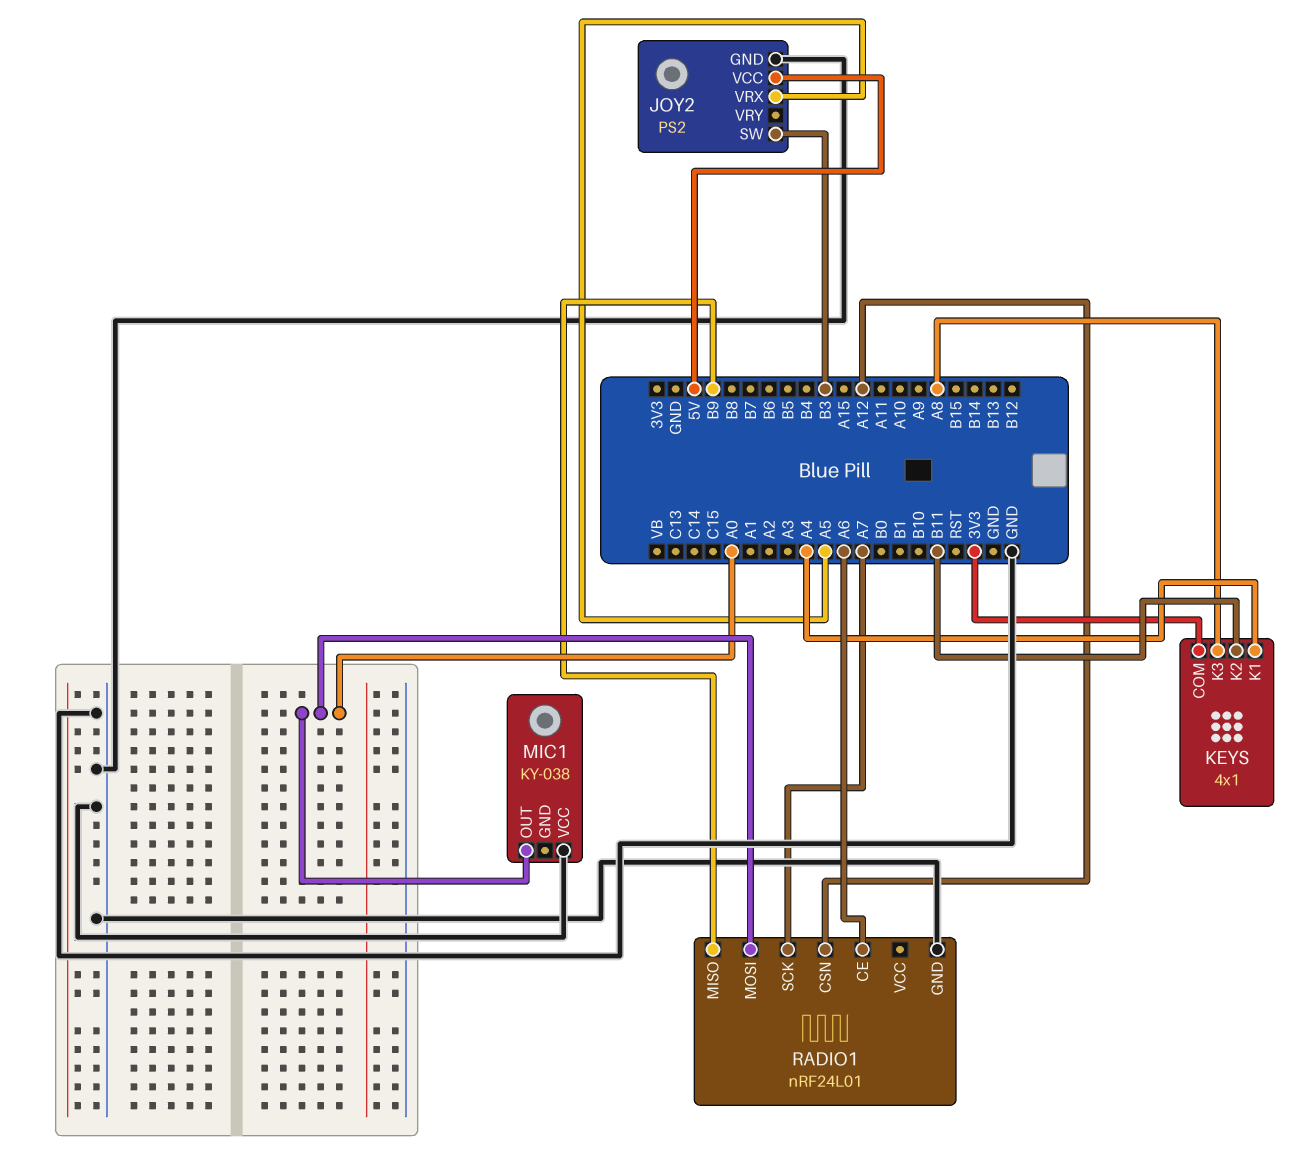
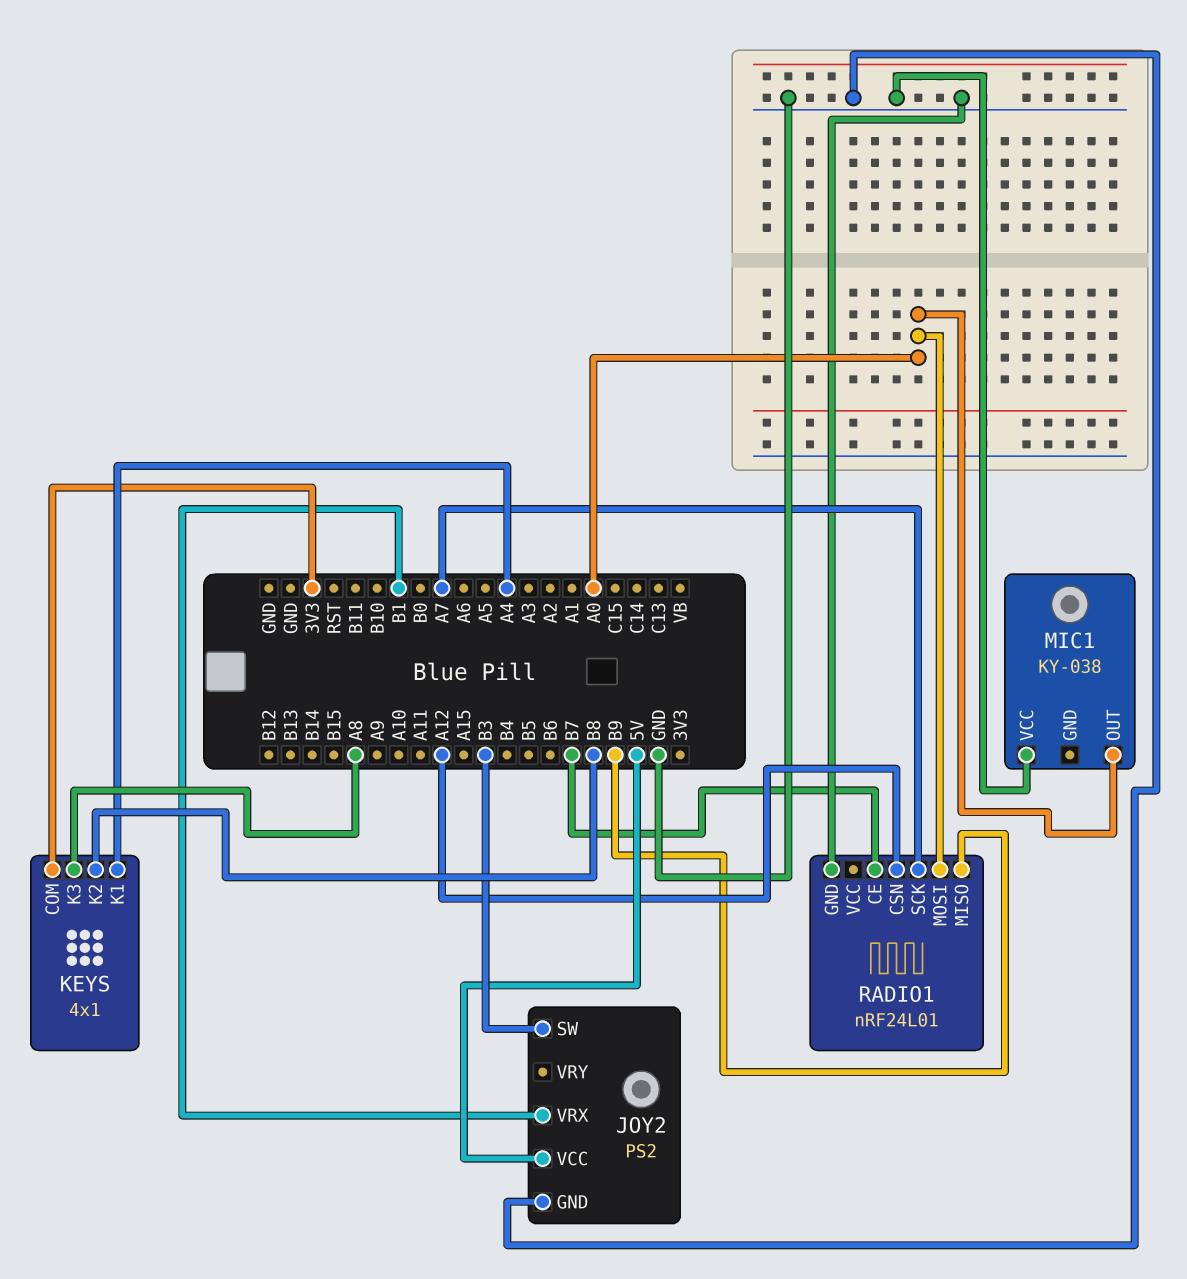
JOY2 pin VRX: A5 -> B1
KEYS pin K2: B11 -> B8
RADIO1 pin CE: A6 -> B7

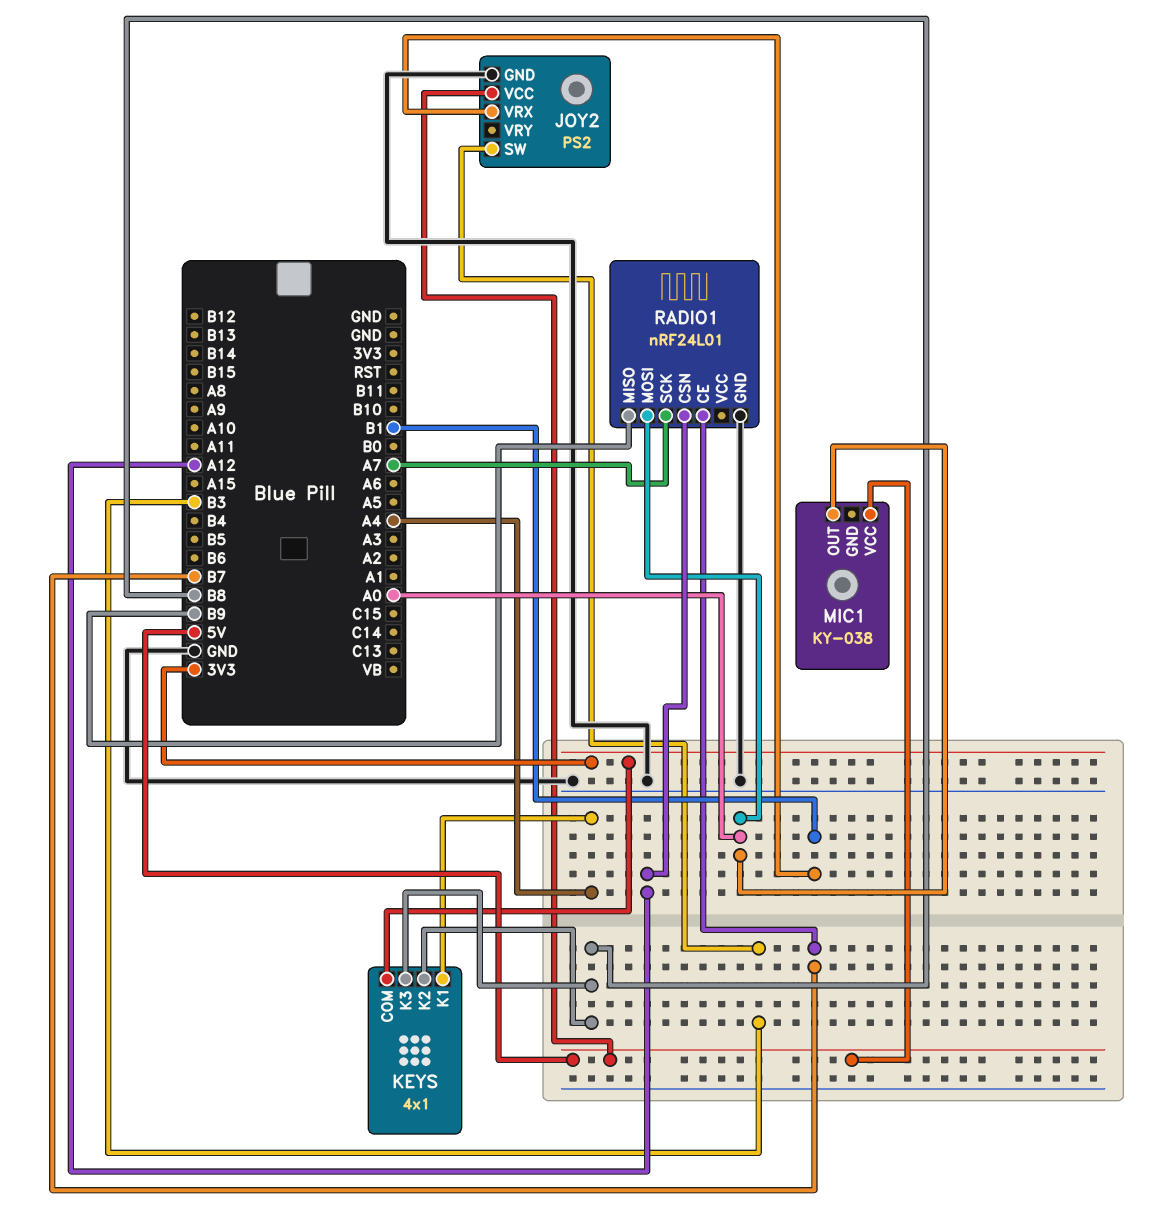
KEYS pin K3: A8 -> B8
MIC1 pin VCC: GND -> 5V

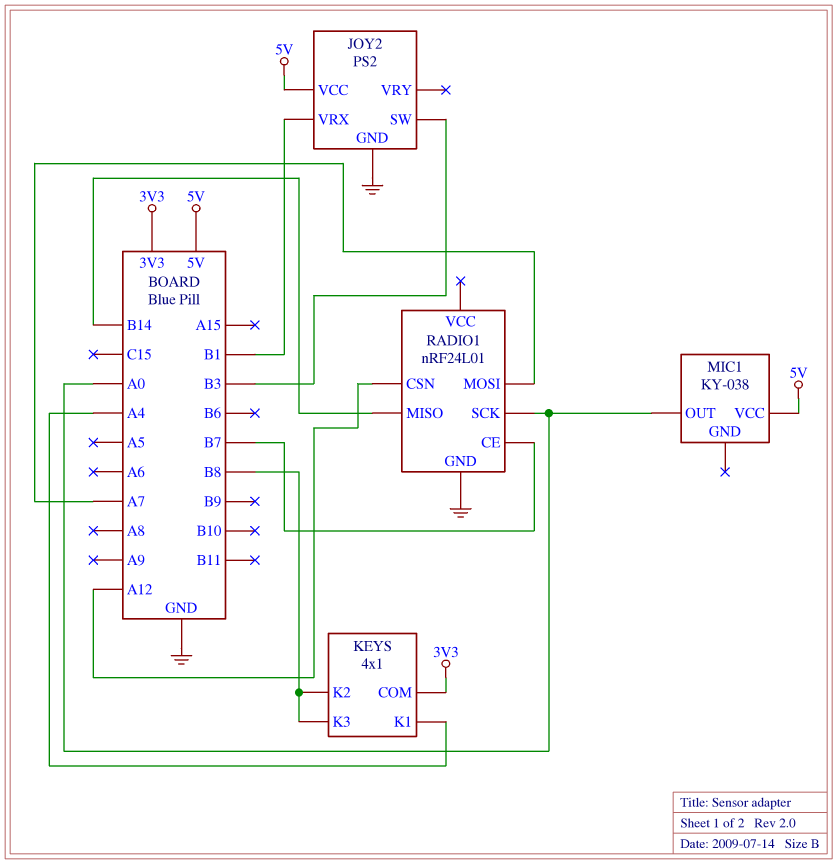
RADIO1 pin MISO: B9 -> B14
RADIO1 pin MOSI: A0 -> A7
RADIO1 pin SCK: A7 -> A0

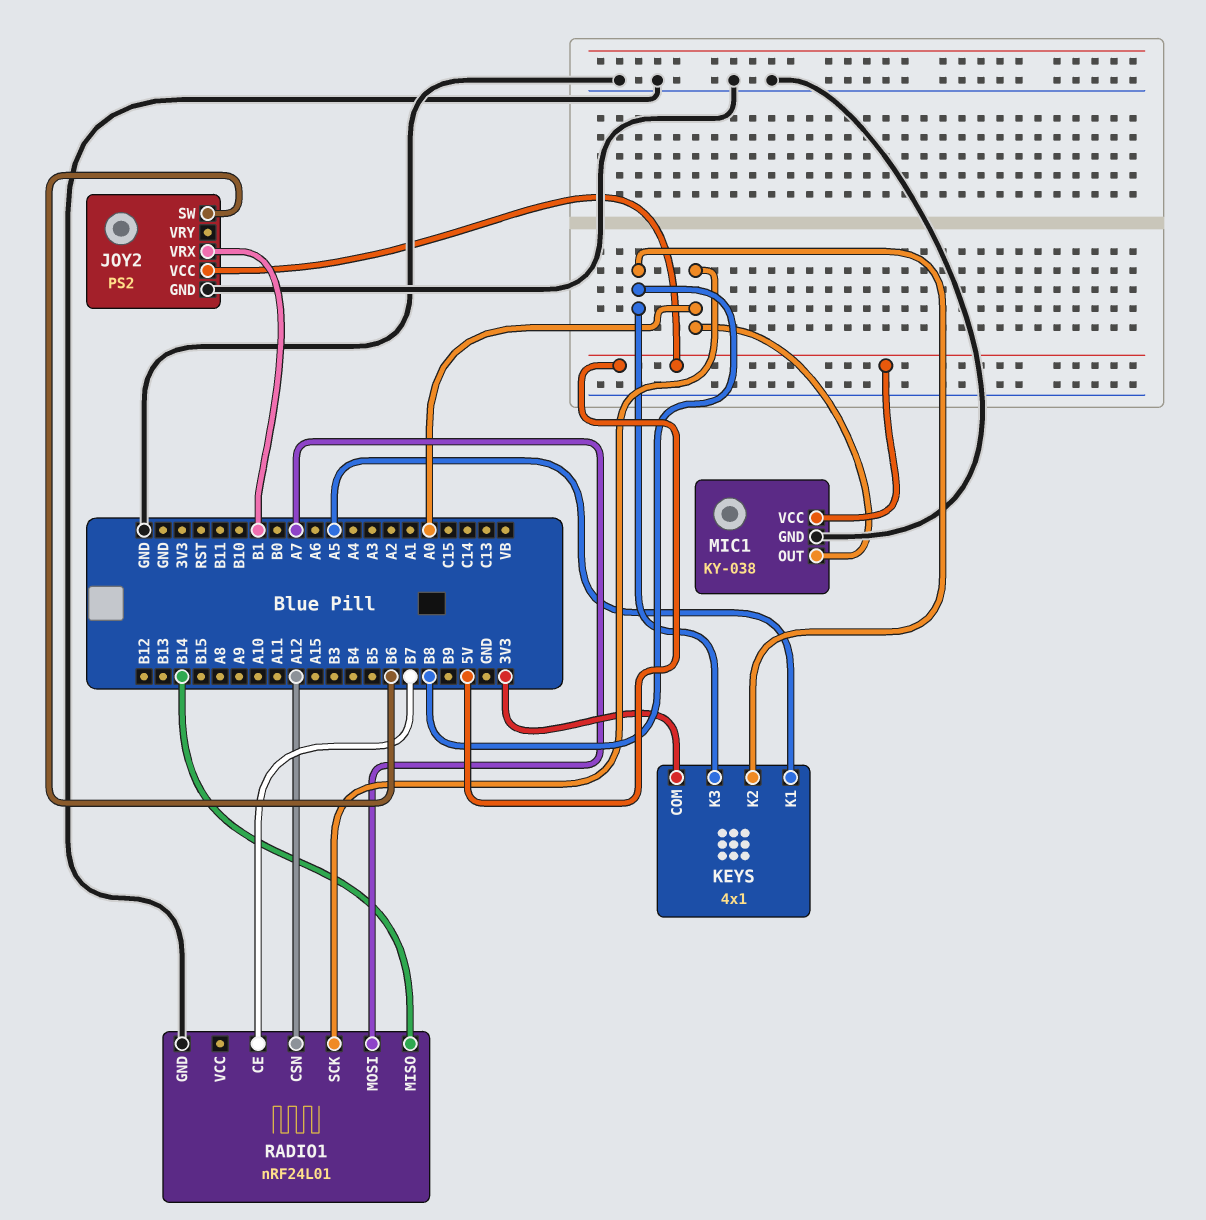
JOY2 pin SW: B3 -> B6
KEYS pin K1: A4 -> A5
MIC1 pin GND: none -> GND

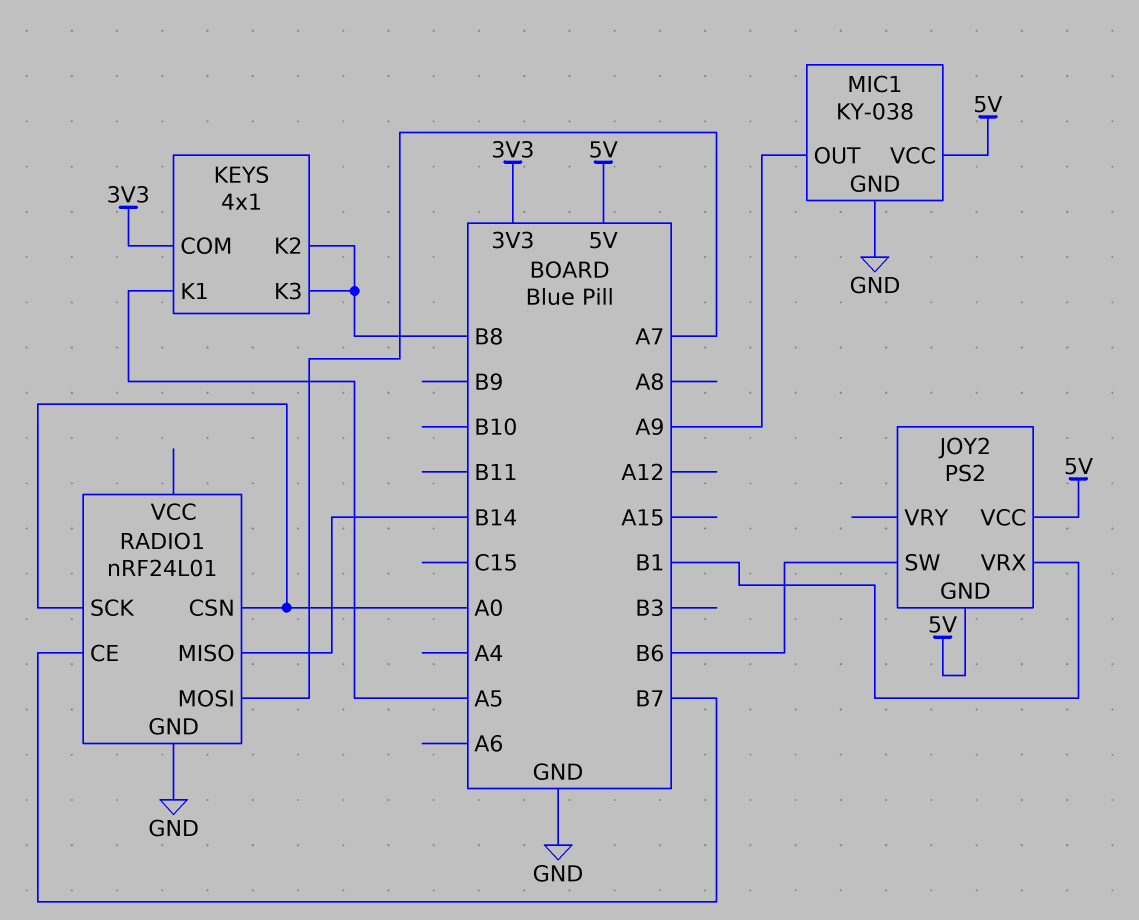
JOY2 pin GND: GND -> 5V
MIC1 pin OUT: A0 -> A9
RADIO1 pin CSN: A12 -> A0

